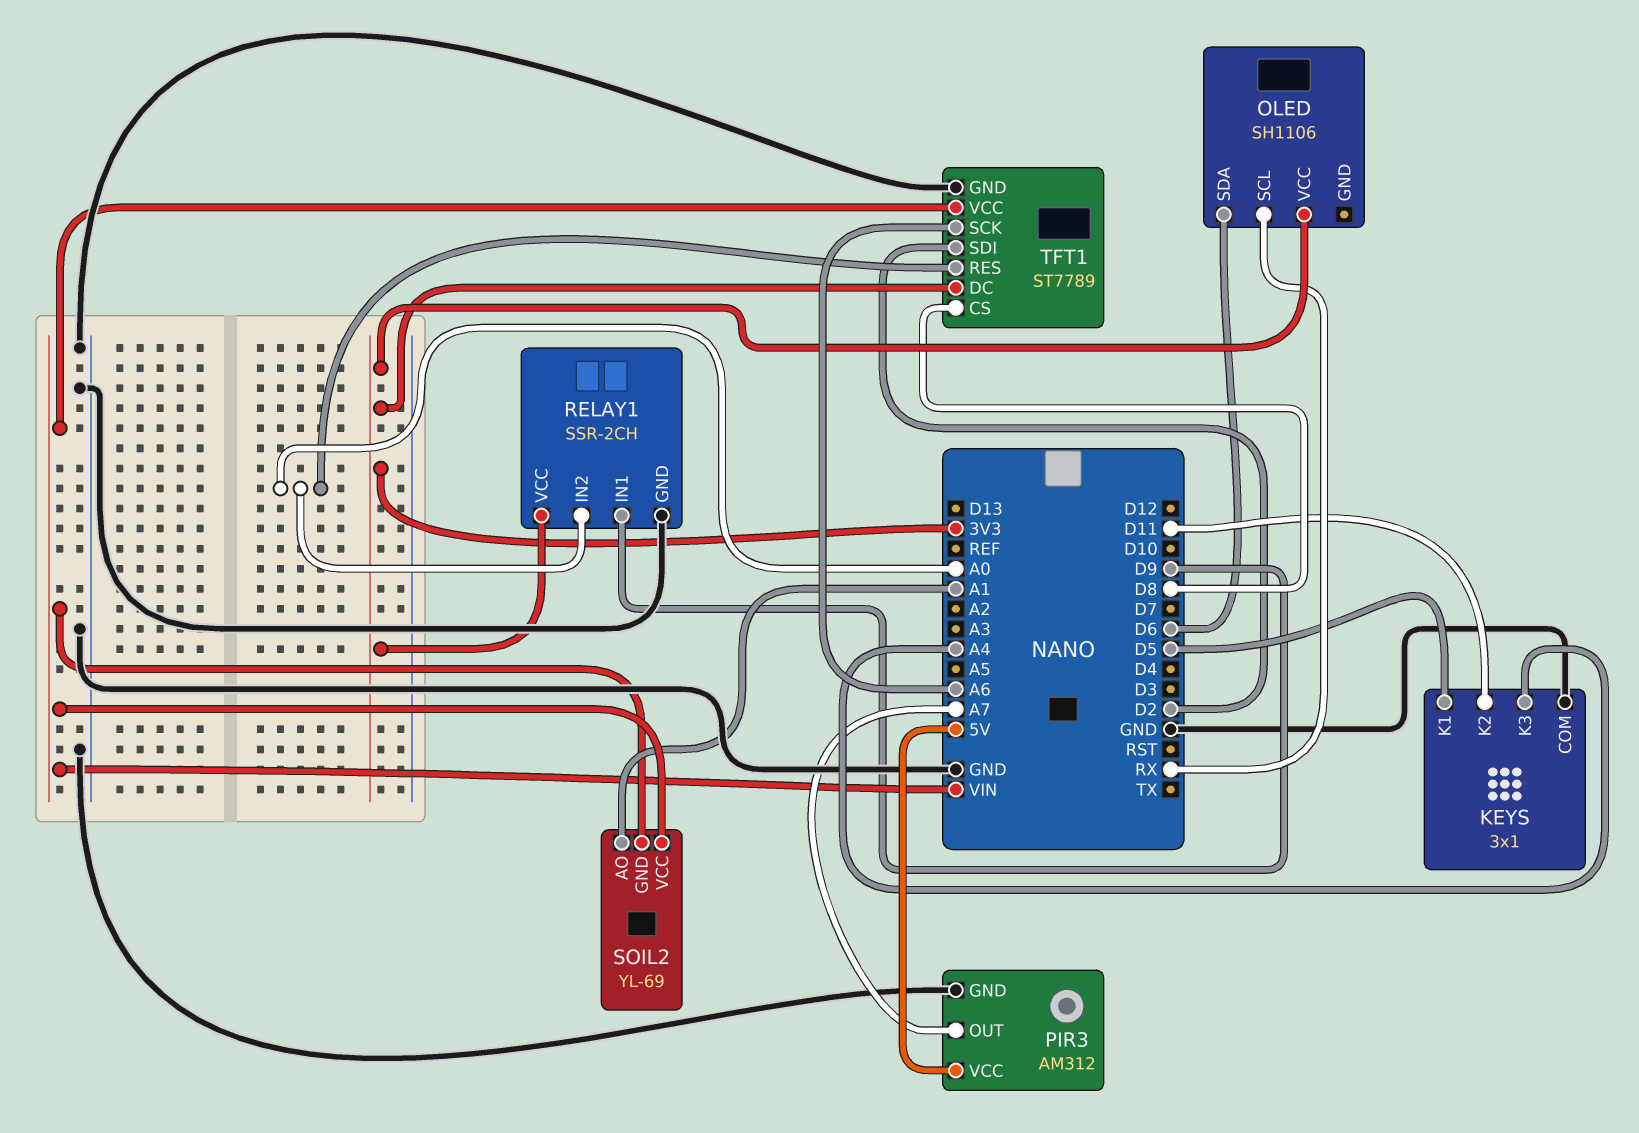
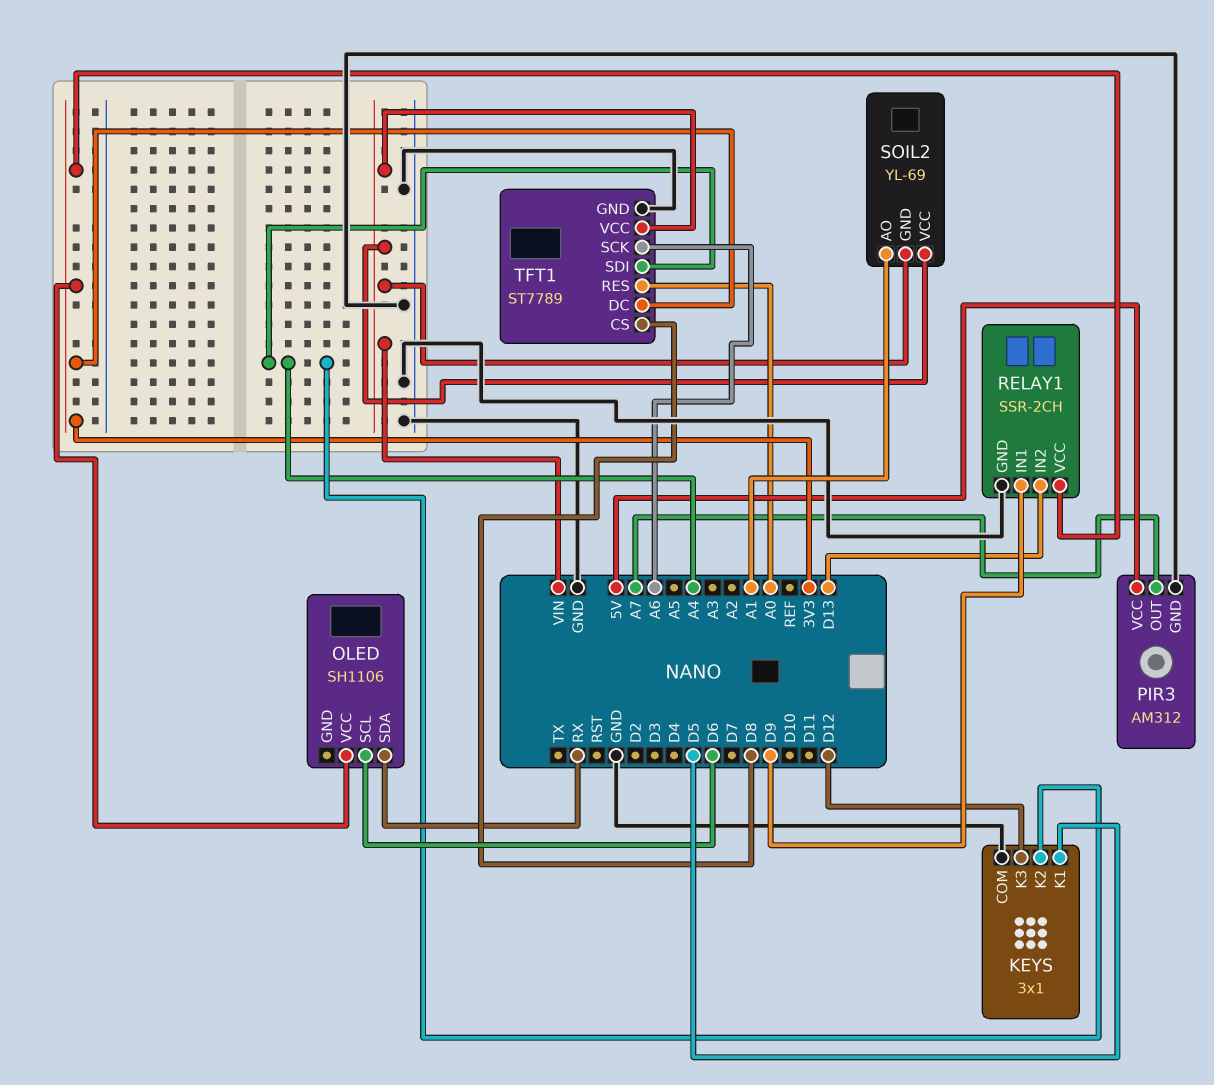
KEYS pin K2: D11 -> A4
KEYS pin K3: A4 -> D12
OLED pin SCL: RX -> D6
OLED pin SDA: D6 -> RX
RELAY1 pin IN2: A0 -> D13
TFT1 pin SDI: D2 -> A4

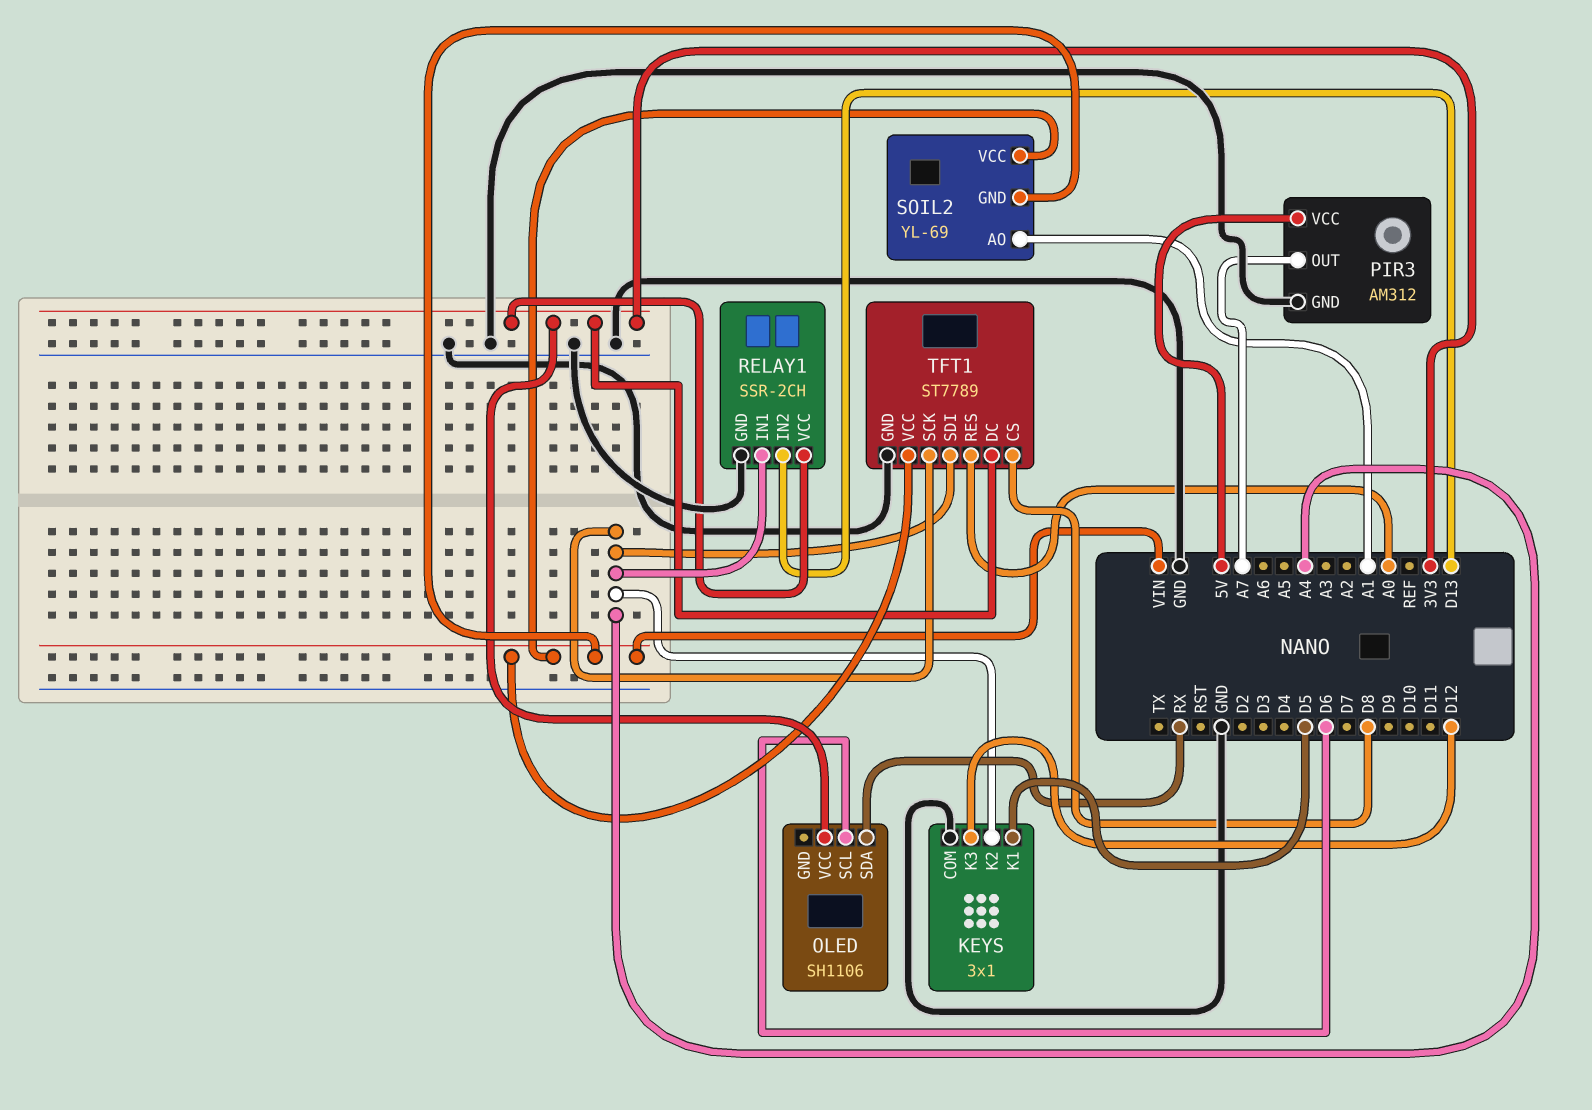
RELAY1 pin IN1: D9 -> A4
TFT1 pin SCK: A6 -> A4

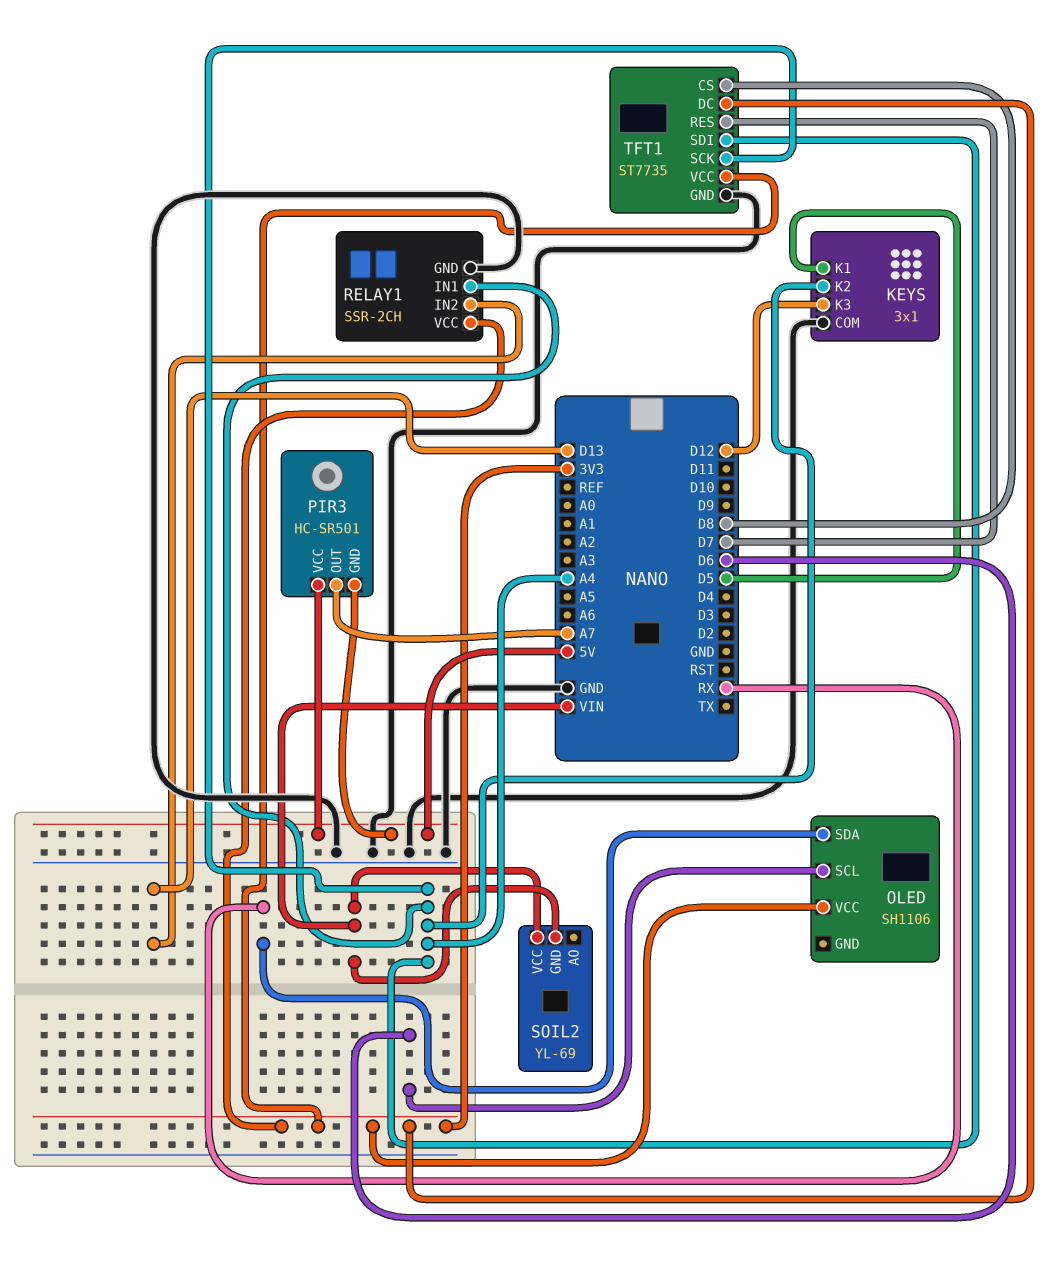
PIR3: AM312 -> HC-SR501
PIR3 pin GND: GND -> 5V
SOIL2 pin AO: A1 -> none
TFT1: ST7789 -> ST7735
TFT1 pin RES: A0 -> D7
TFT1 pin VCC: VIN -> 3V3

